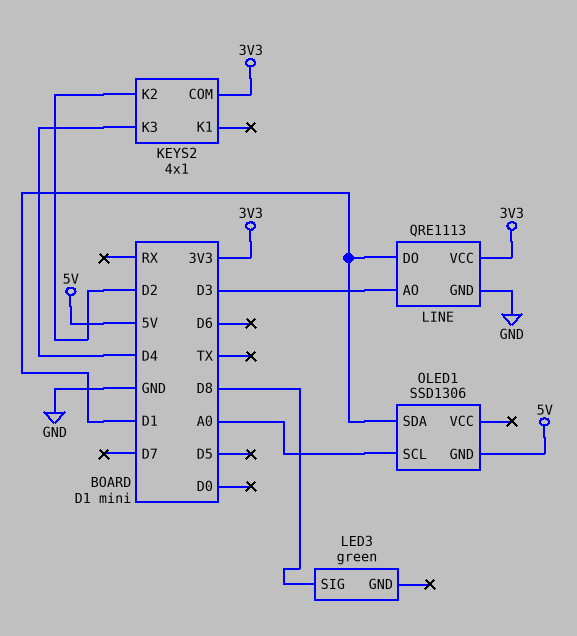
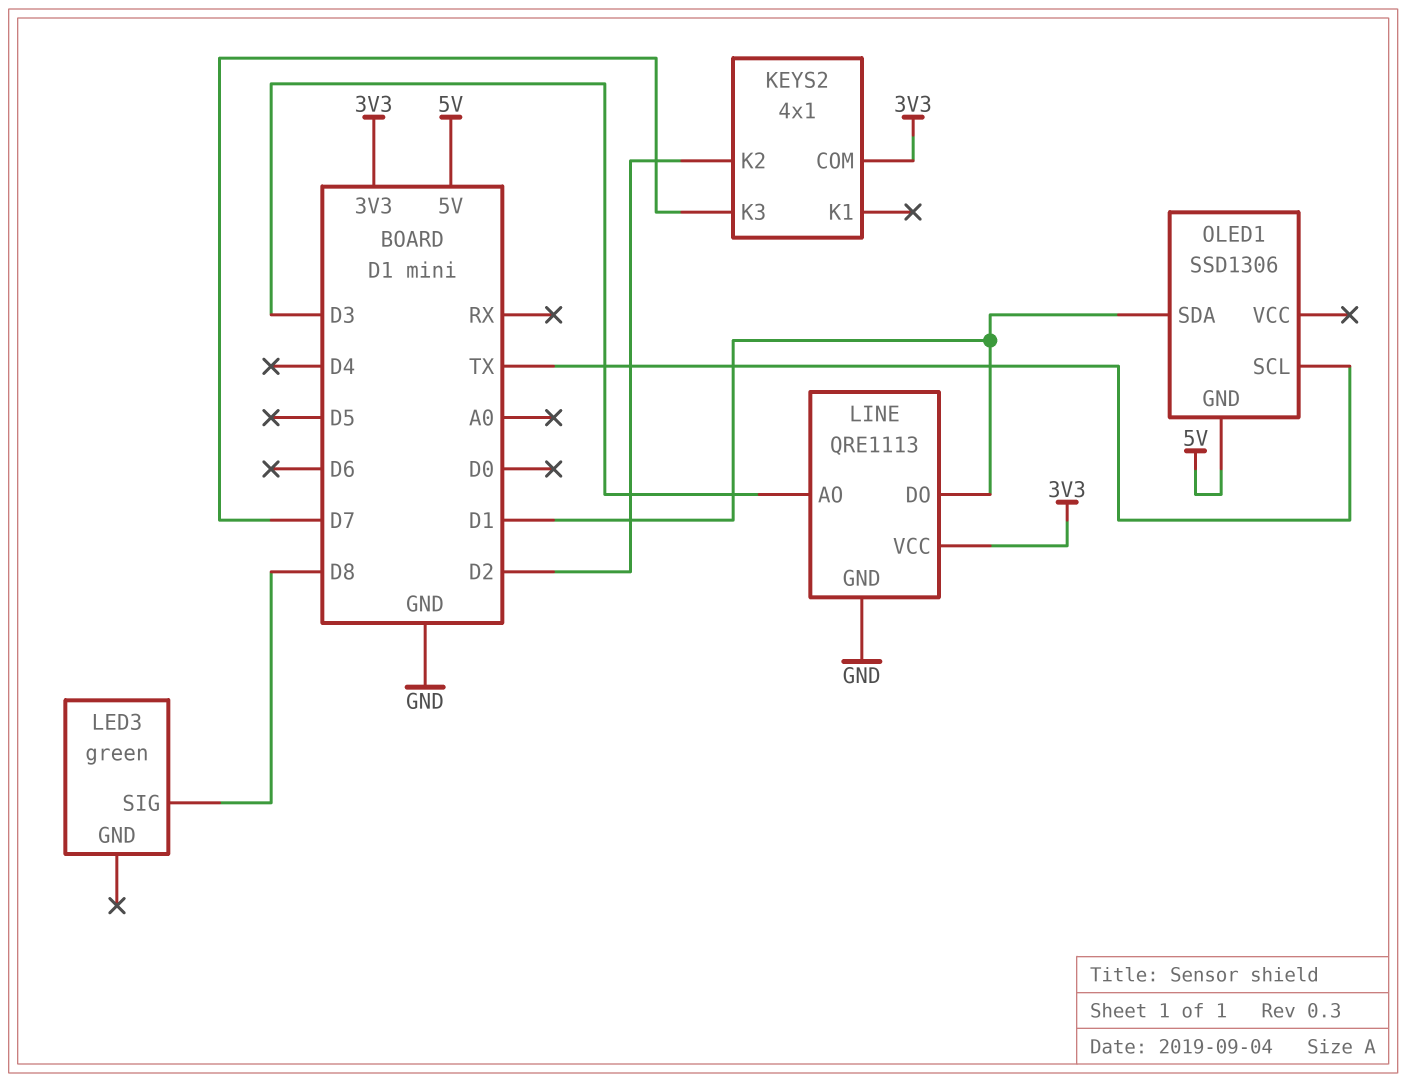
KEYS2 pin K3: D4 -> D7
OLED1 pin SCL: A0 -> TX

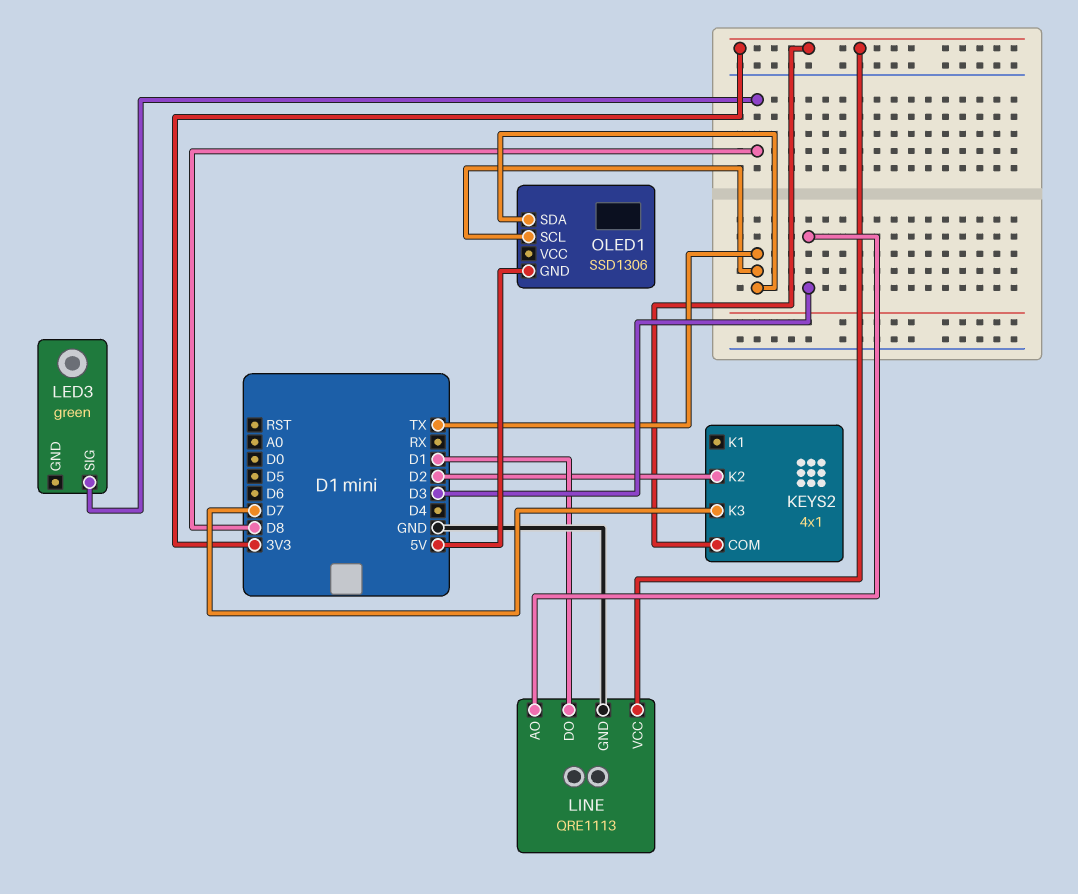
OLED1 pin SDA: D1 -> TX

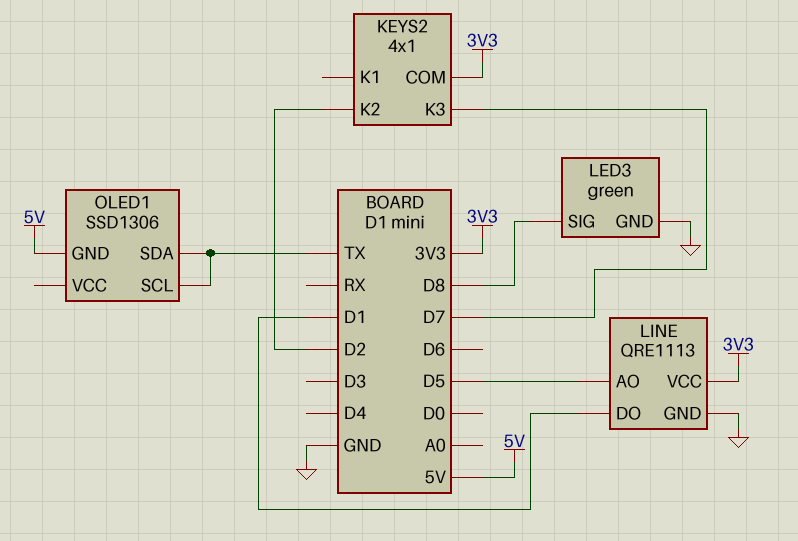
LED3 pin GND: none -> GND
LINE pin AO: D3 -> D5

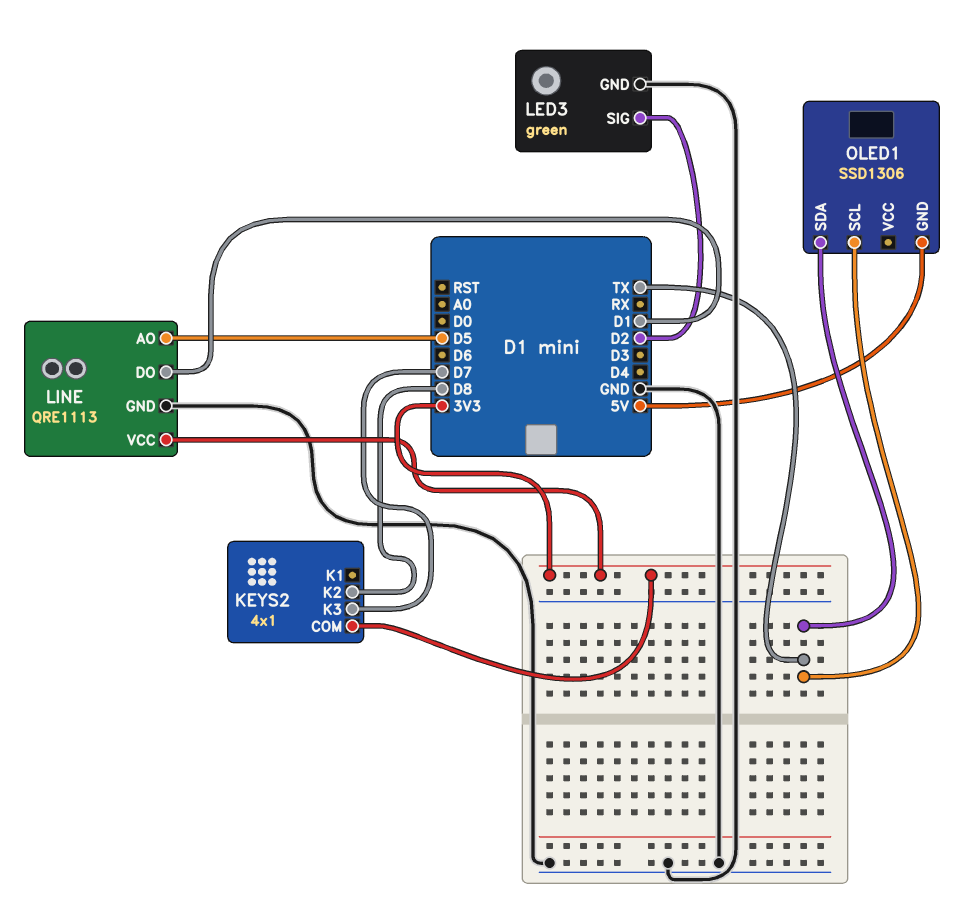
KEYS2 pin K2: D2 -> D8
LED3 pin SIG: D8 -> D2

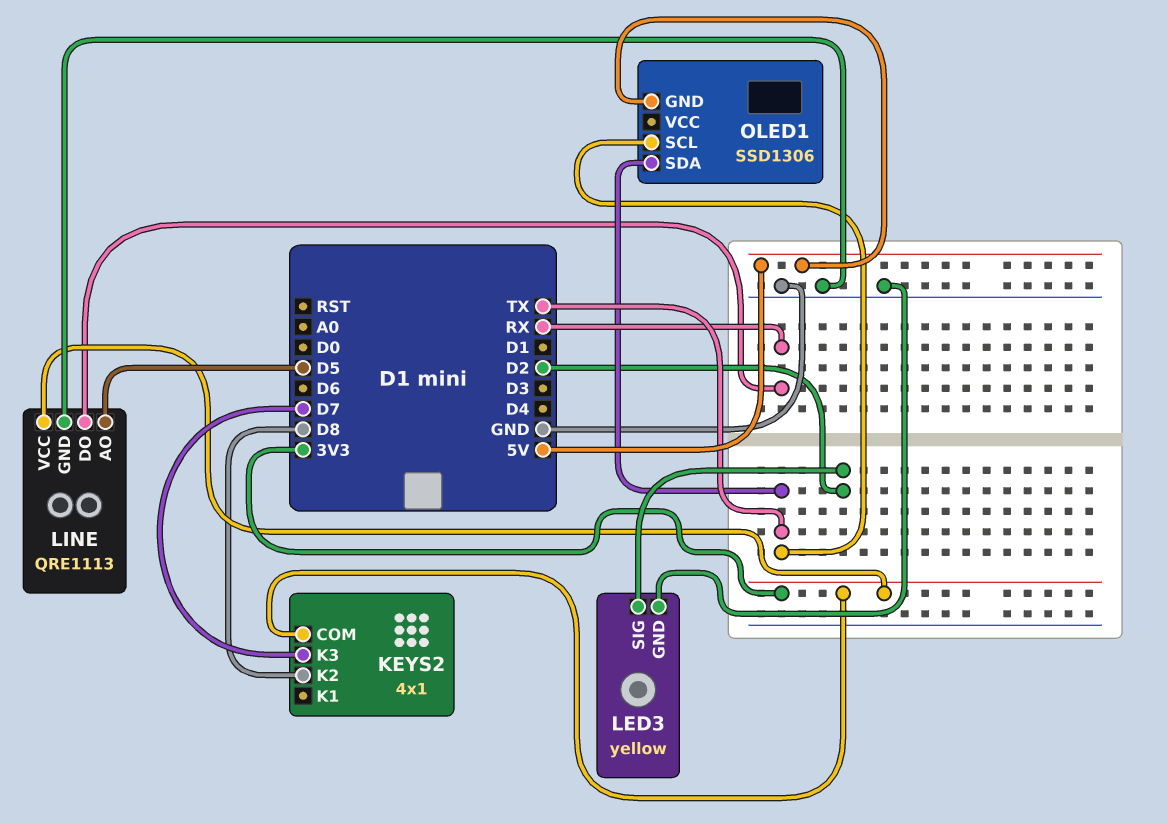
LED3: green -> yellow
LINE pin DO: D1 -> RX

